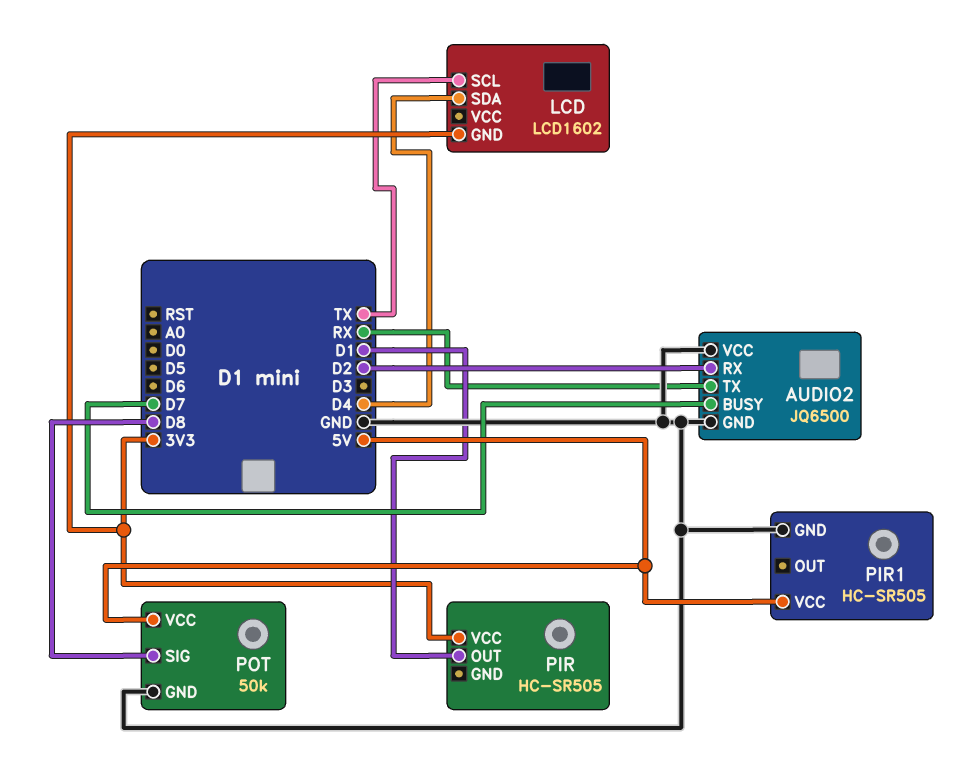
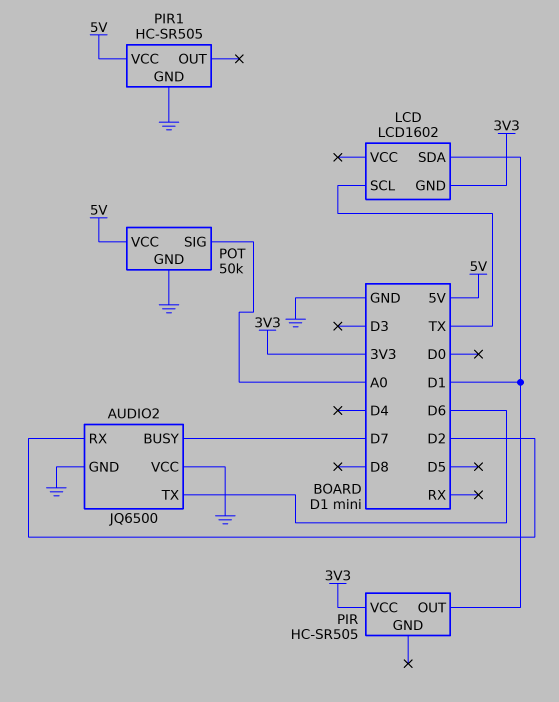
AUDIO2 pin TX: RX -> D6
LCD pin SDA: D4 -> D1
POT pin SIG: D8 -> A0

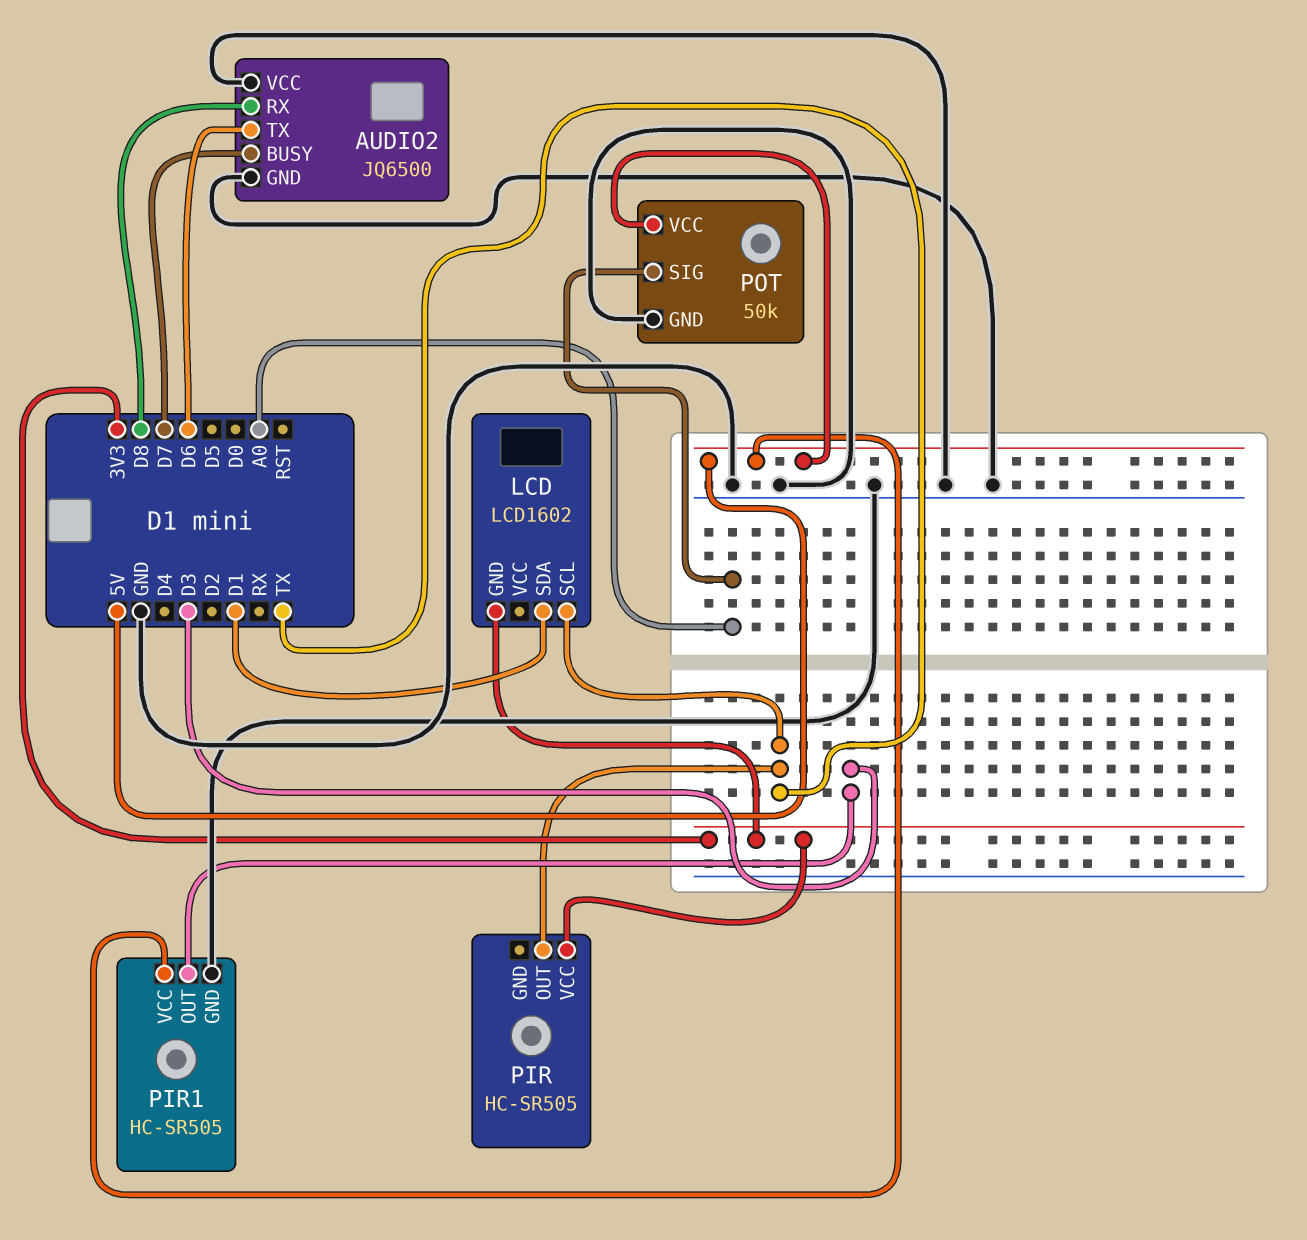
AUDIO2 pin RX: D2 -> D8
PIR pin OUT: D1 -> TX
PIR1 pin OUT: none -> D3

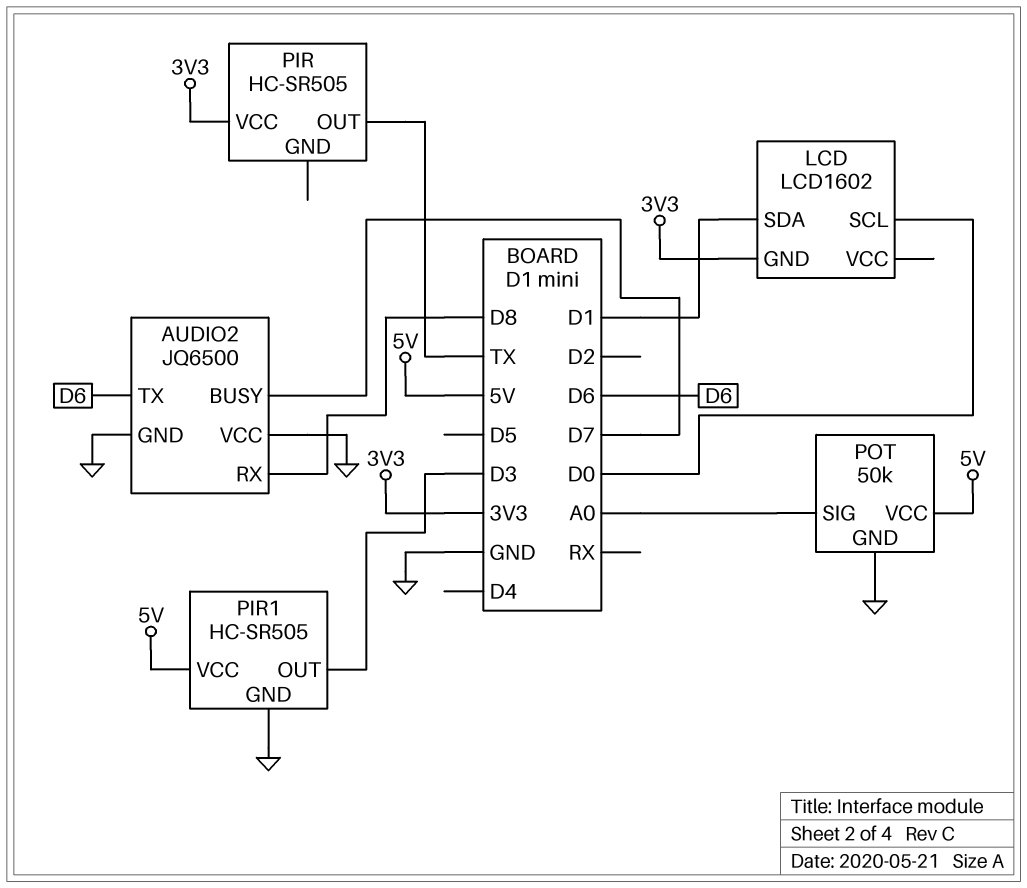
LCD pin SCL: TX -> D0

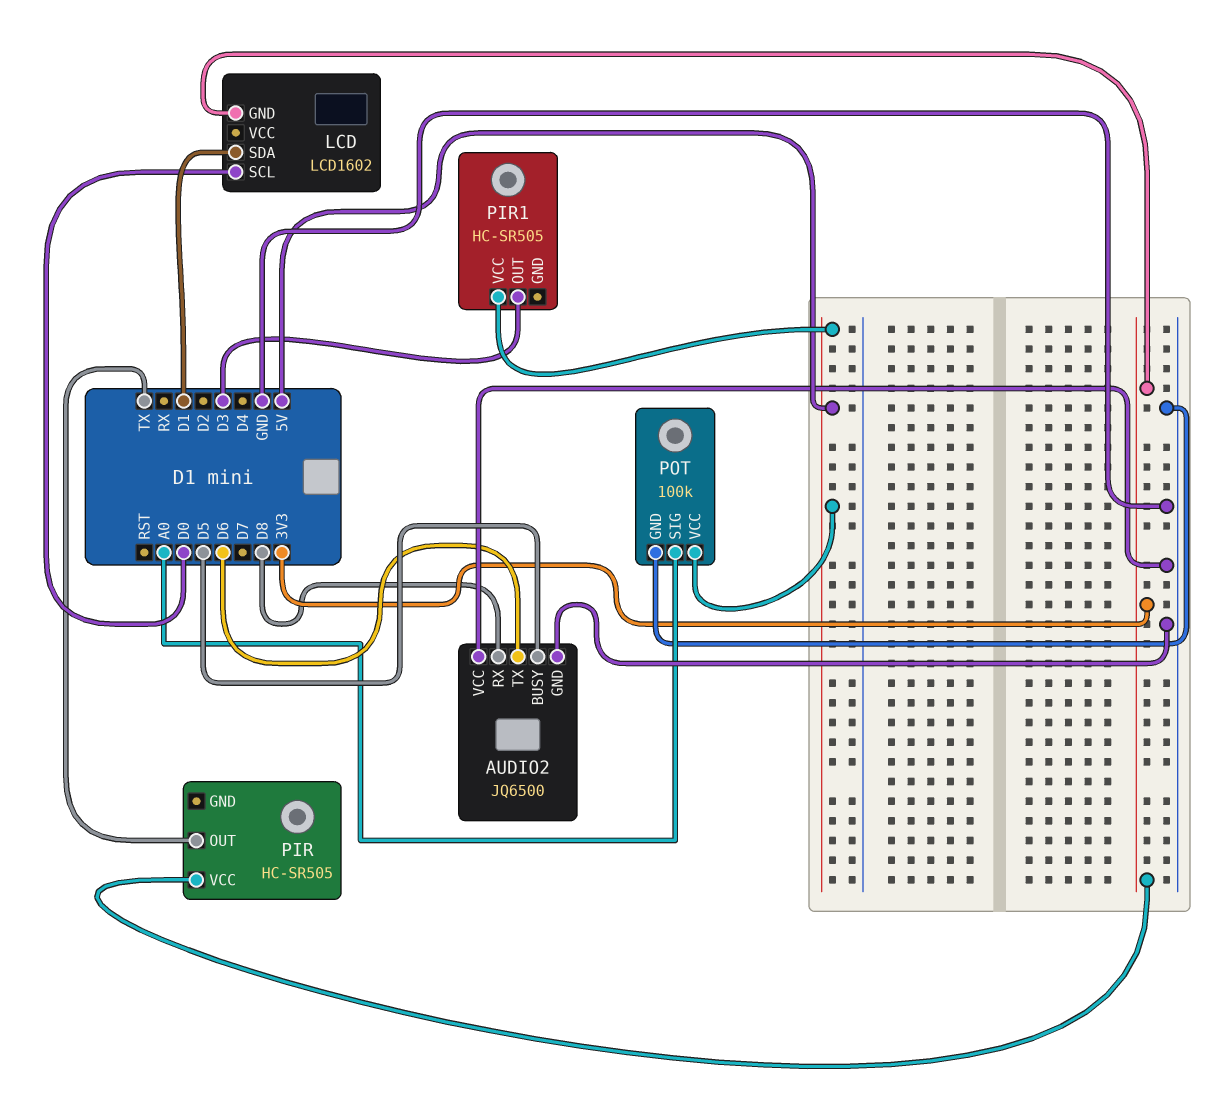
AUDIO2 pin BUSY: D7 -> D5
PIR1 pin GND: GND -> none
POT: 50k -> 100k

